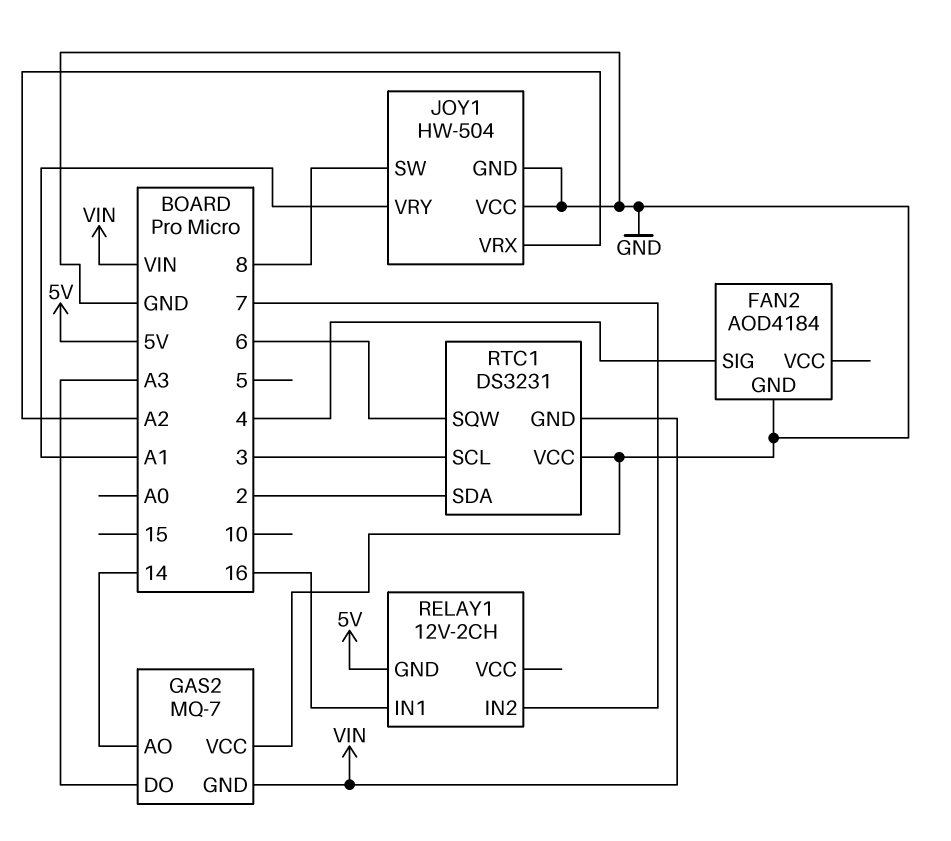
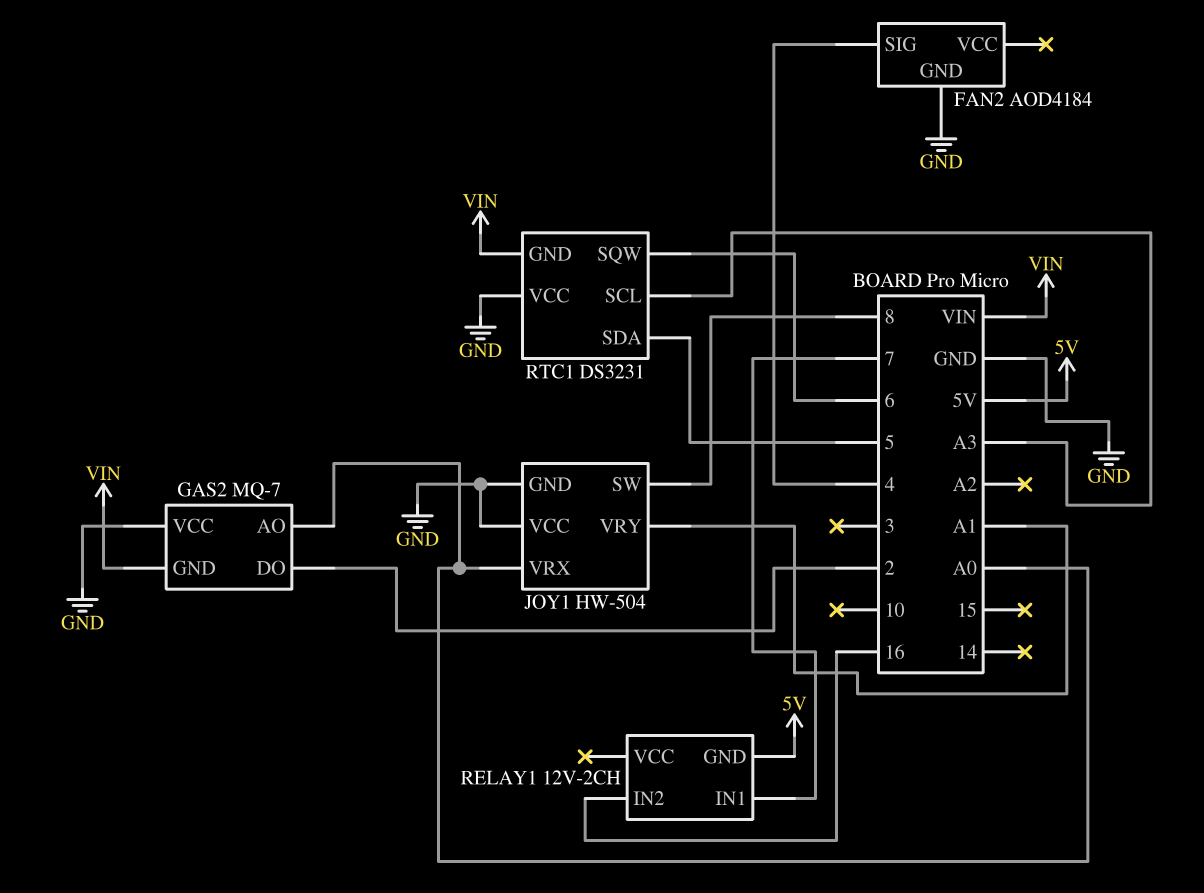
GAS2 pin AO: 14 -> A0
GAS2 pin DO: A3 -> 2
JOY1 pin VRX: A2 -> A0
RELAY1 pin IN1: 16 -> 7
RELAY1 pin IN2: 7 -> 16
RTC1 pin SCL: 3 -> A3
RTC1 pin SDA: 2 -> 5

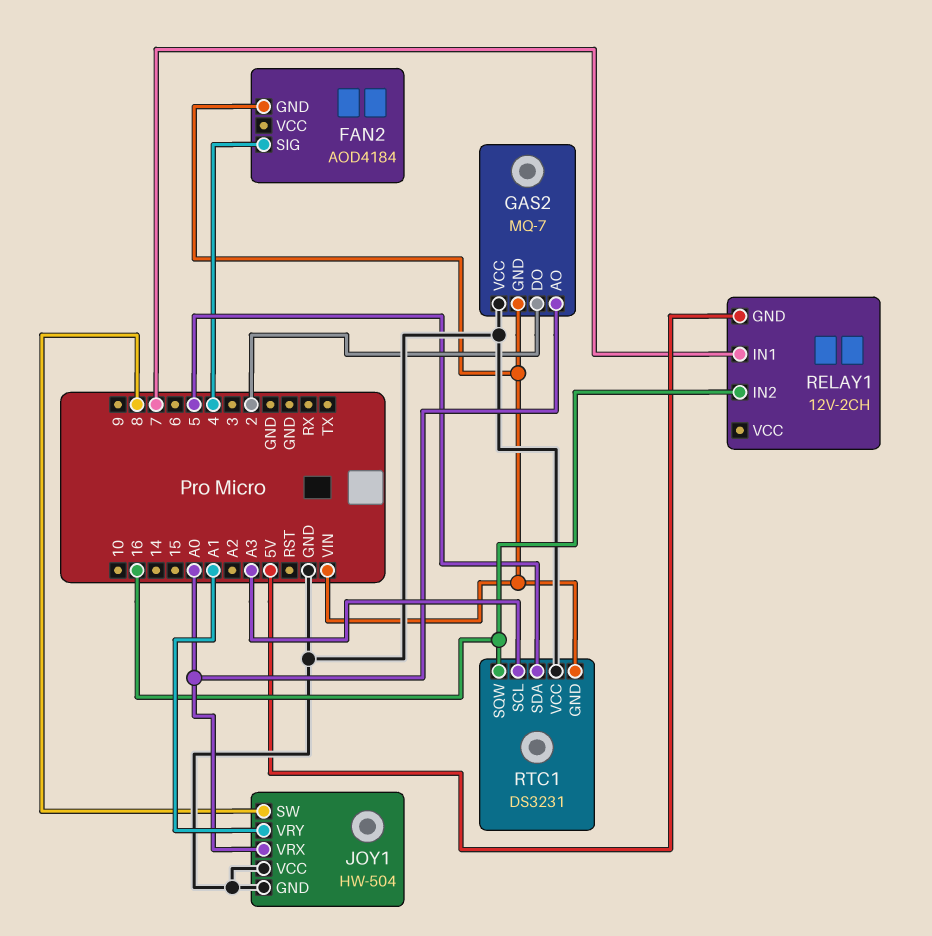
FAN2 pin GND: GND -> VIN
RTC1 pin SQW: 6 -> 16

